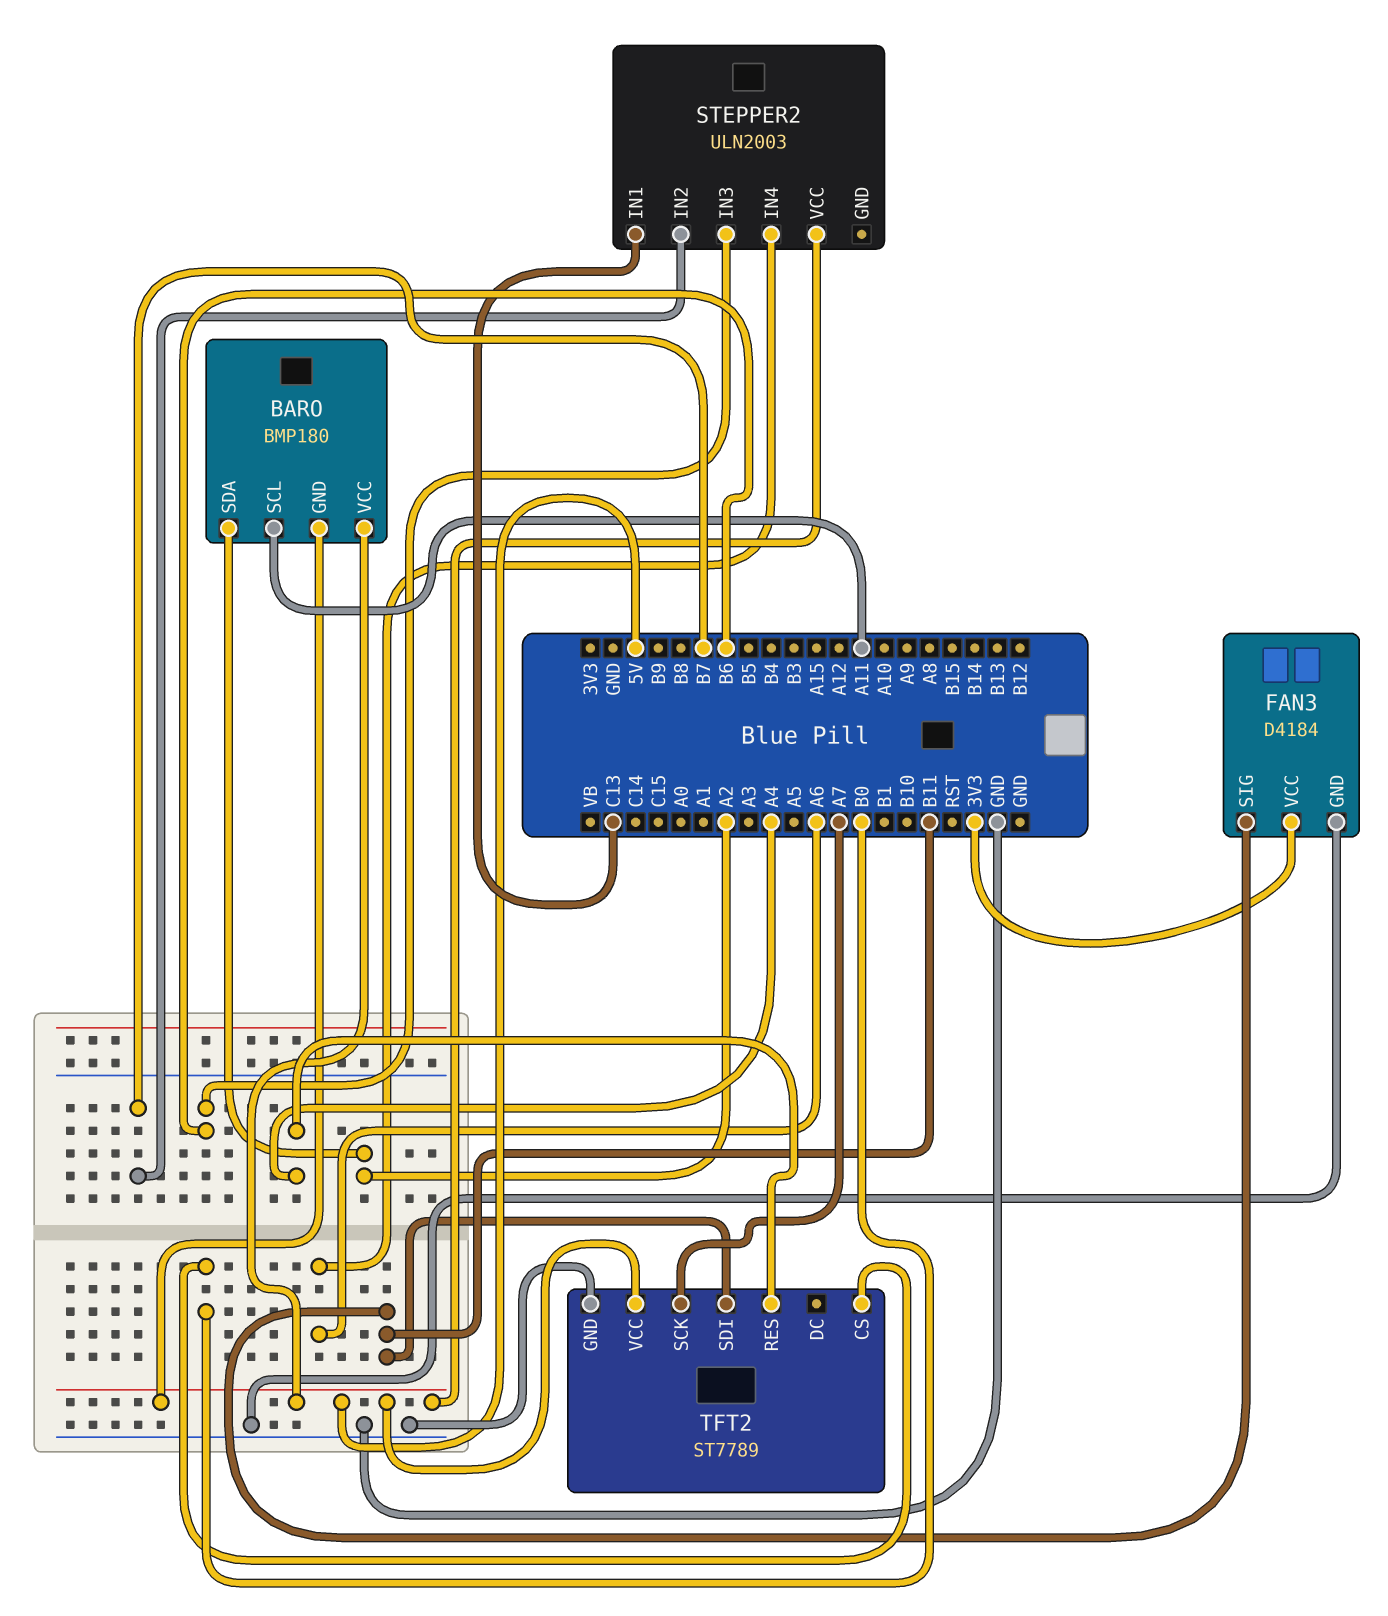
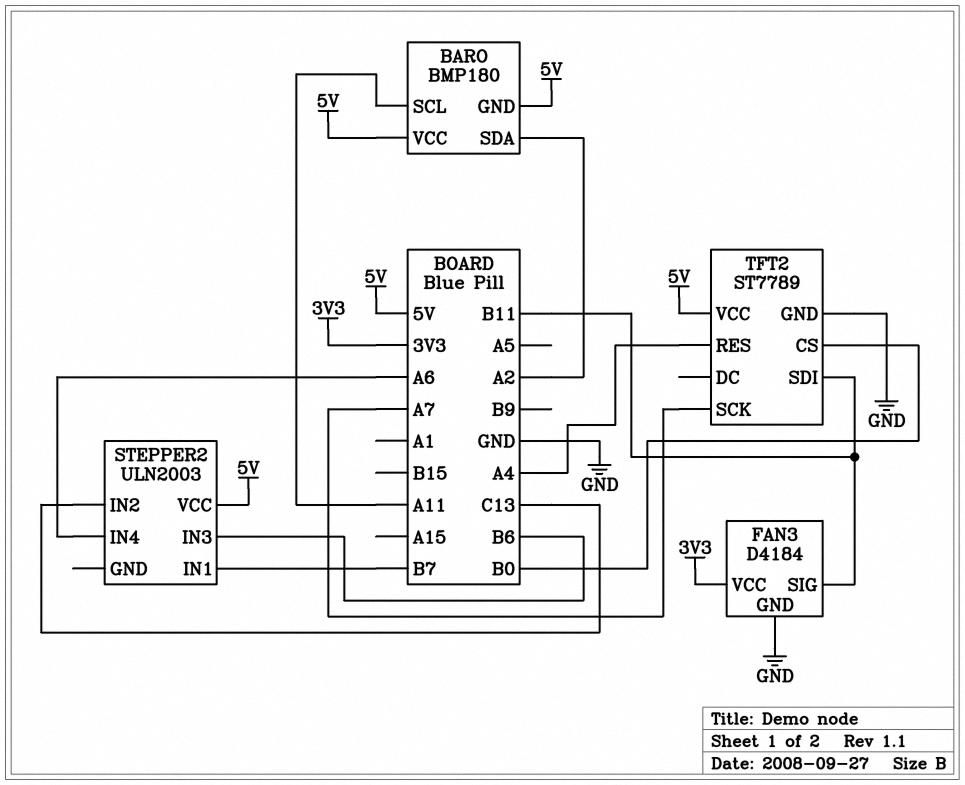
STEPPER2 pin IN1: C13 -> B7
STEPPER2 pin IN2: B7 -> C13

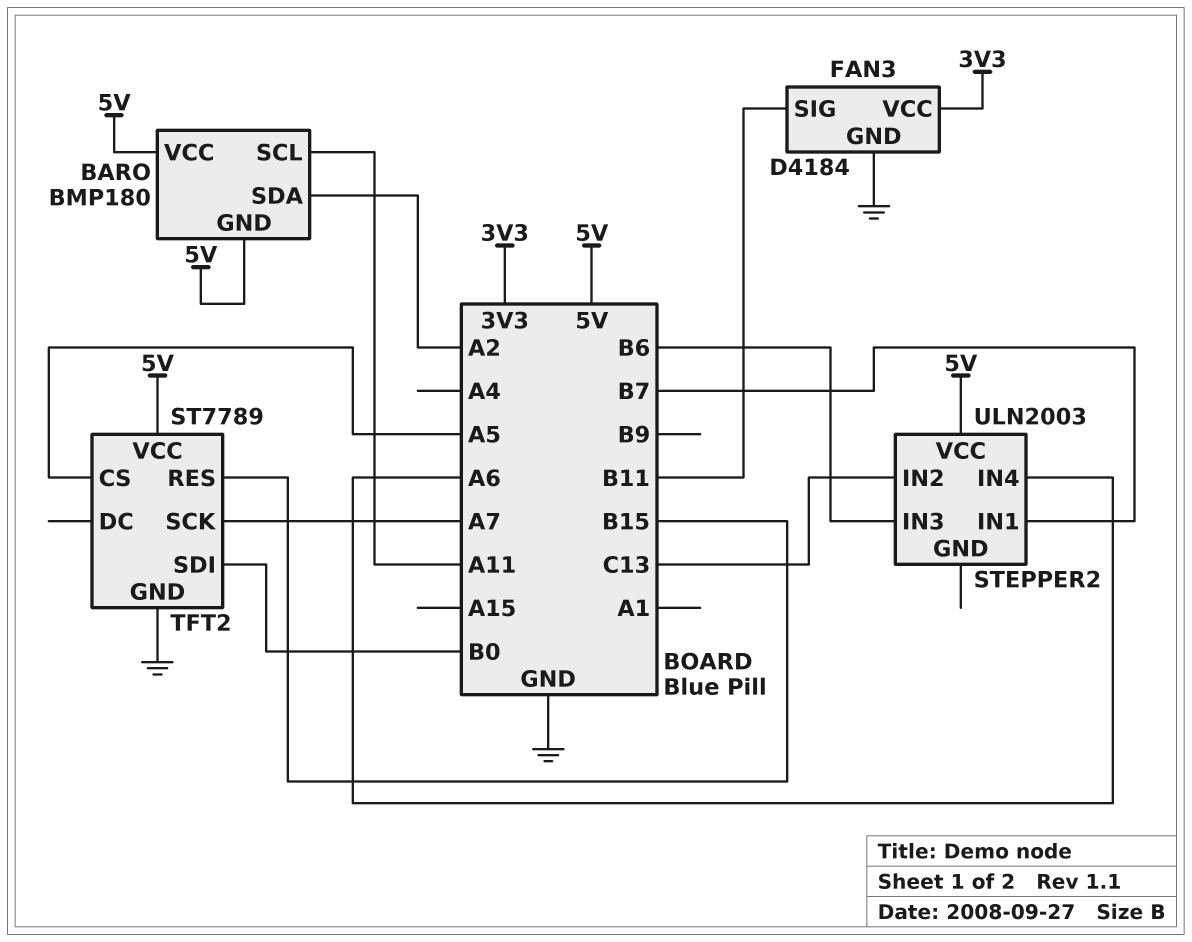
TFT2 pin CS: B0 -> A5
TFT2 pin RES: A4 -> B15
TFT2 pin SDI: B11 -> B0

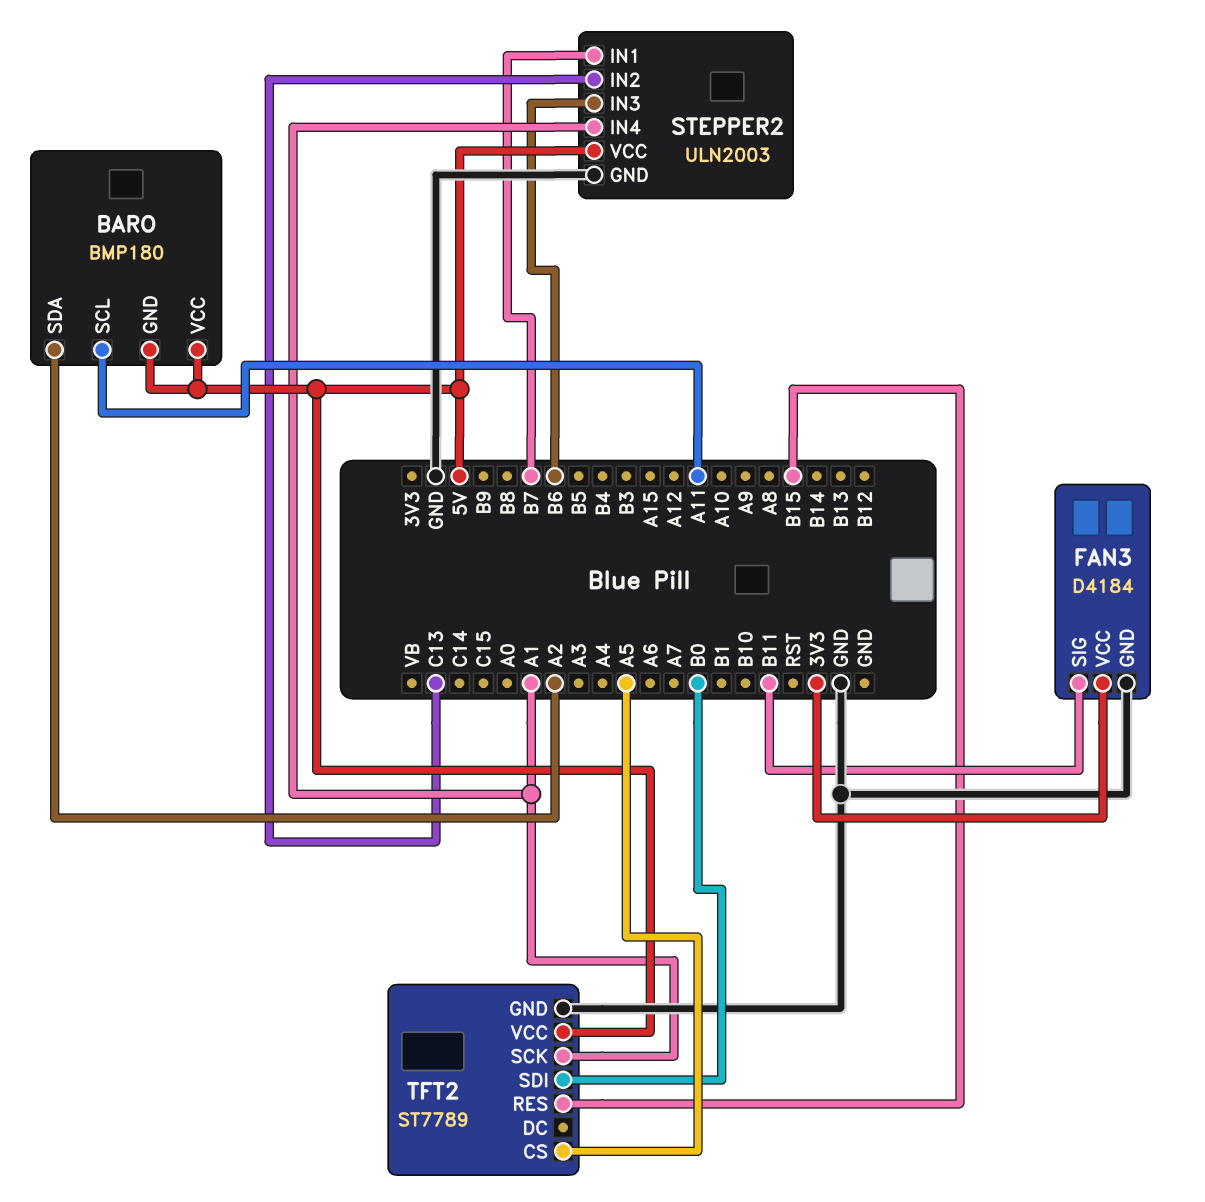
STEPPER2 pin GND: none -> GND
STEPPER2 pin IN4: A6 -> A1
TFT2 pin SCK: A7 -> A1

